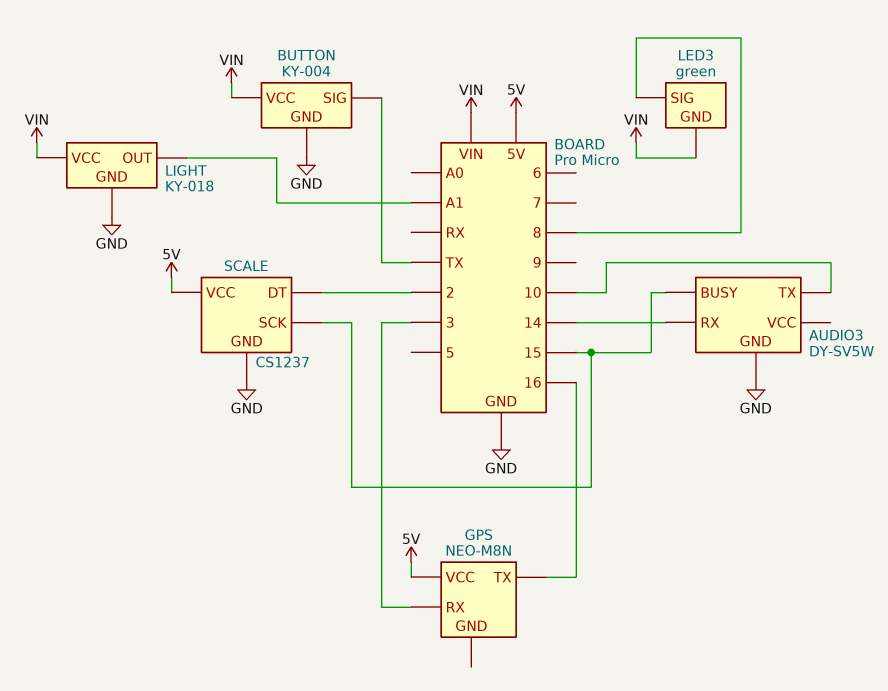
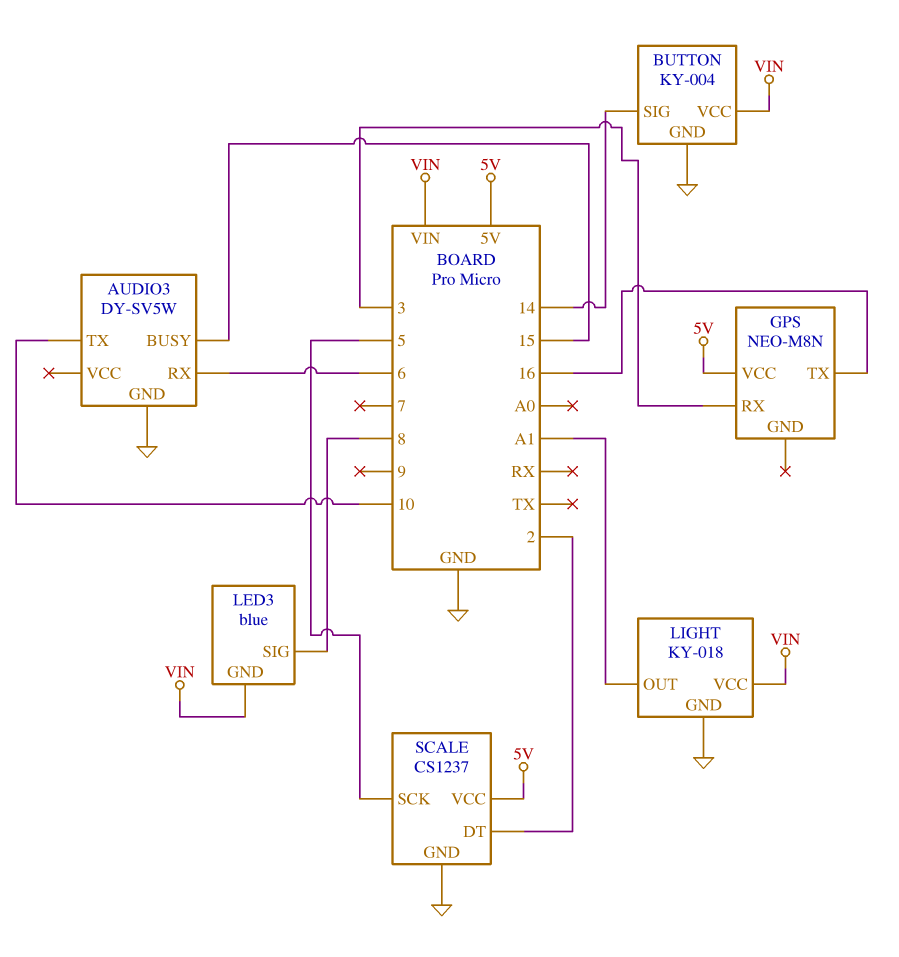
AUDIO3 pin RX: 14 -> 6
BUTTON pin SIG: TX -> 14
LED3: green -> blue
SCALE pin SCK: 15 -> 5

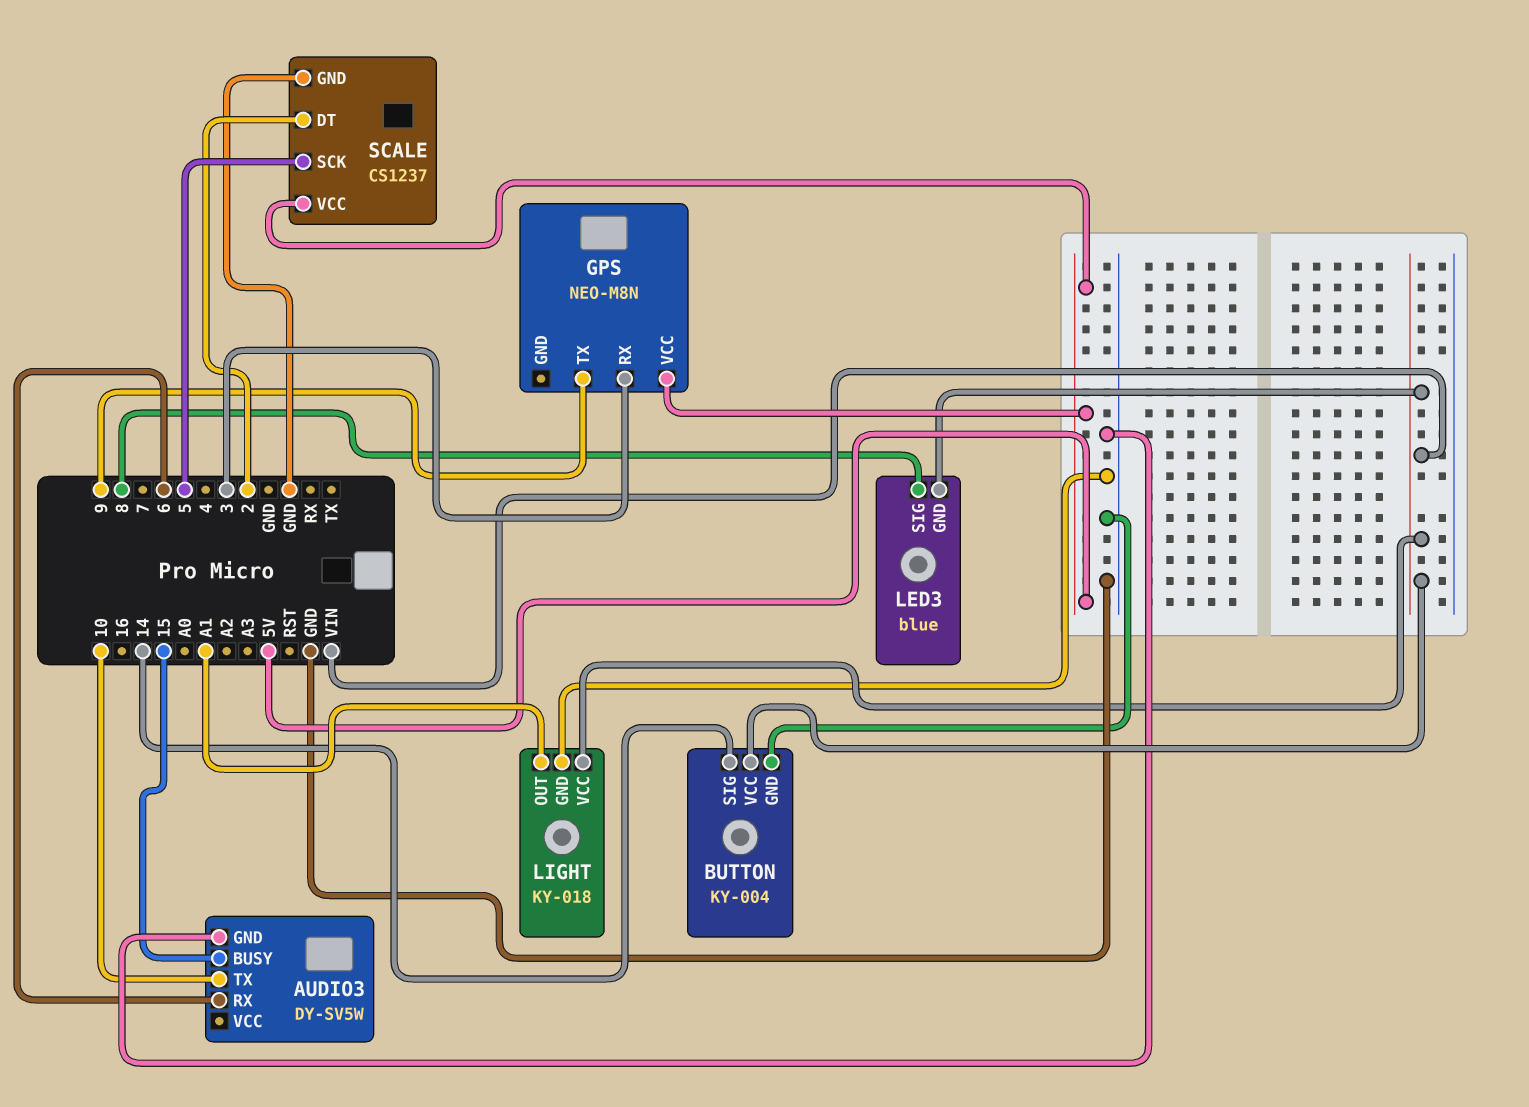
GPS pin TX: 16 -> 9

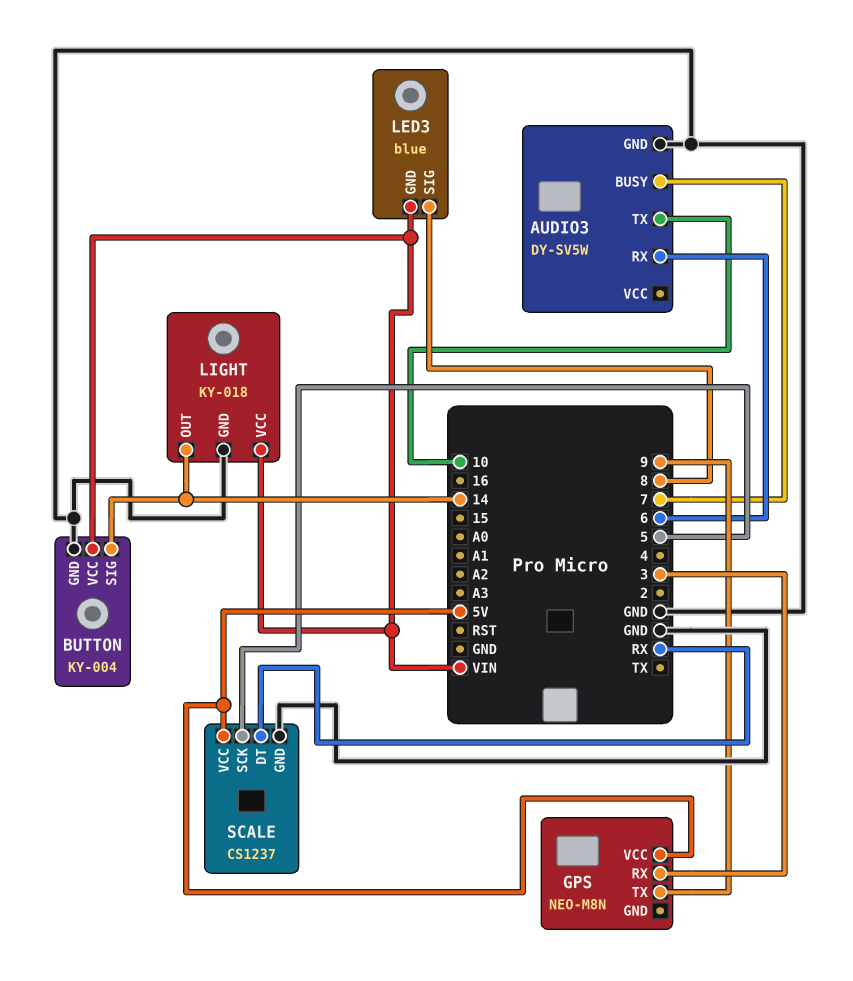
AUDIO3 pin BUSY: 15 -> 7
LIGHT pin OUT: A1 -> 14
SCALE pin DT: 2 -> RX

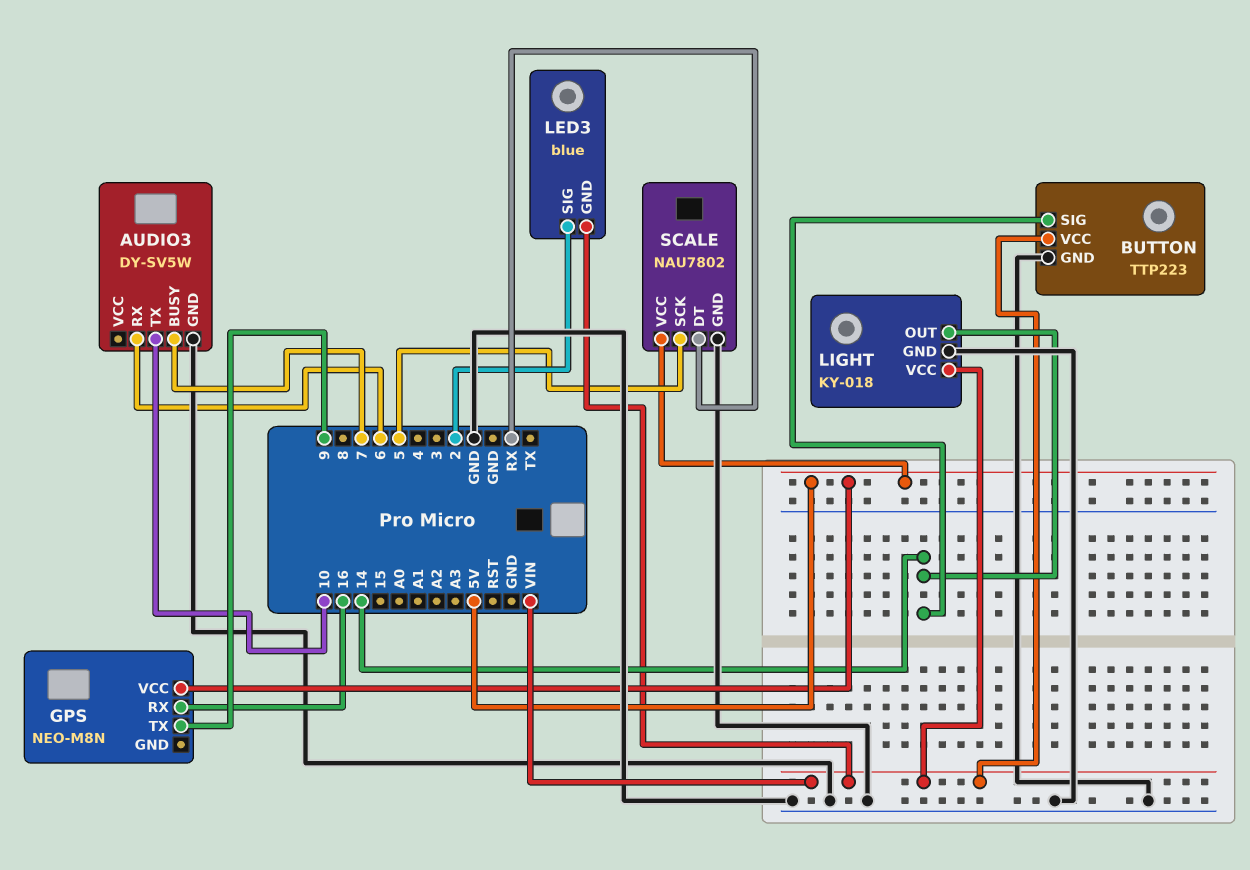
BUTTON: KY-004 -> TTP223
GPS pin RX: 3 -> 16
LED3 pin SIG: 8 -> 2
SCALE: CS1237 -> NAU7802

